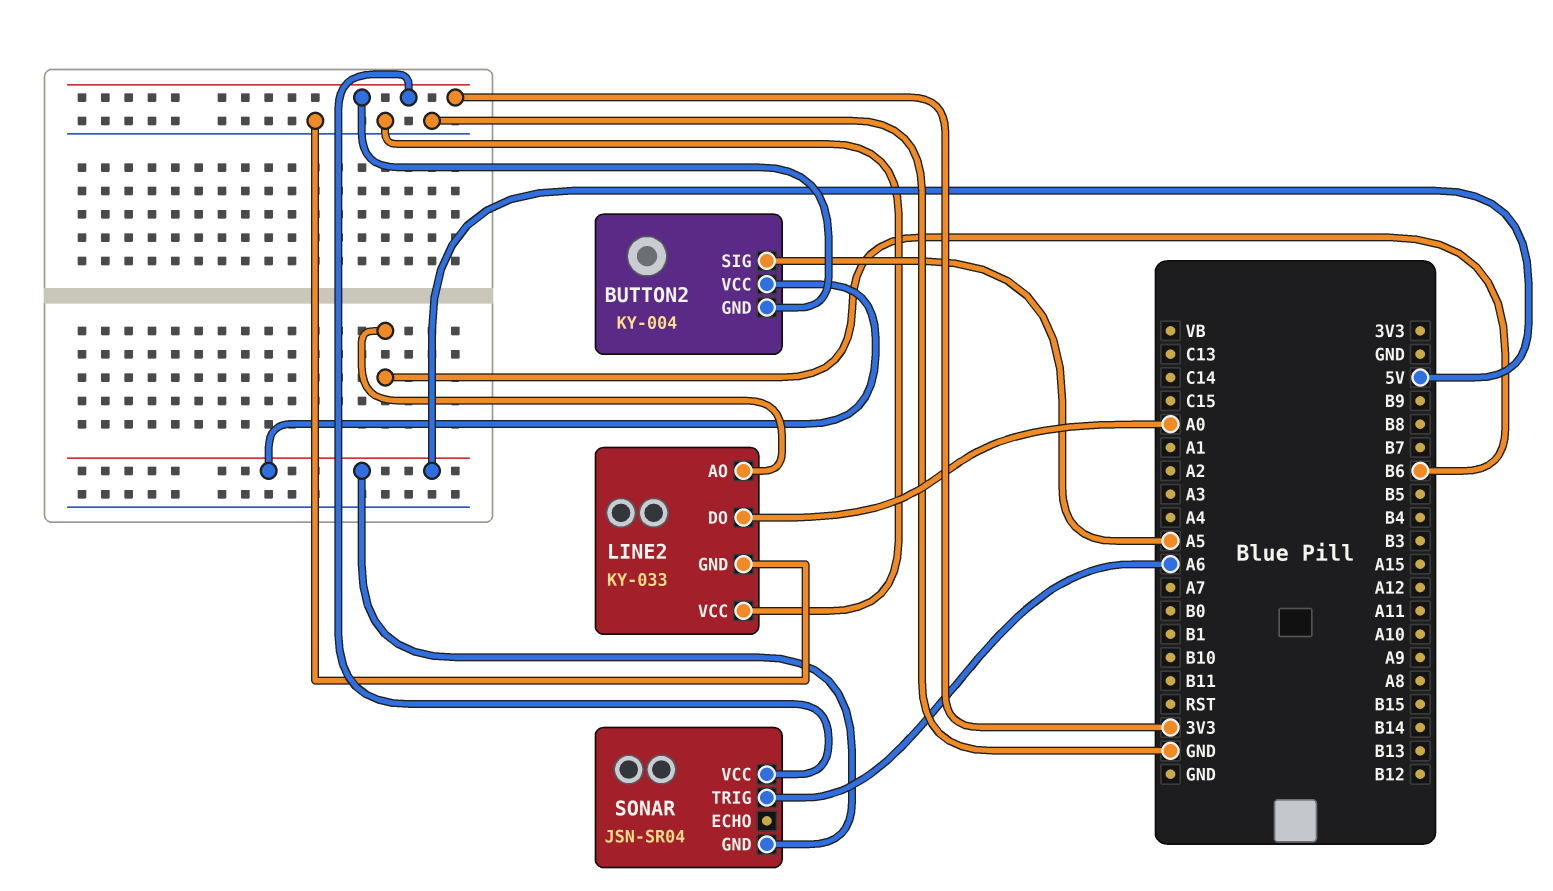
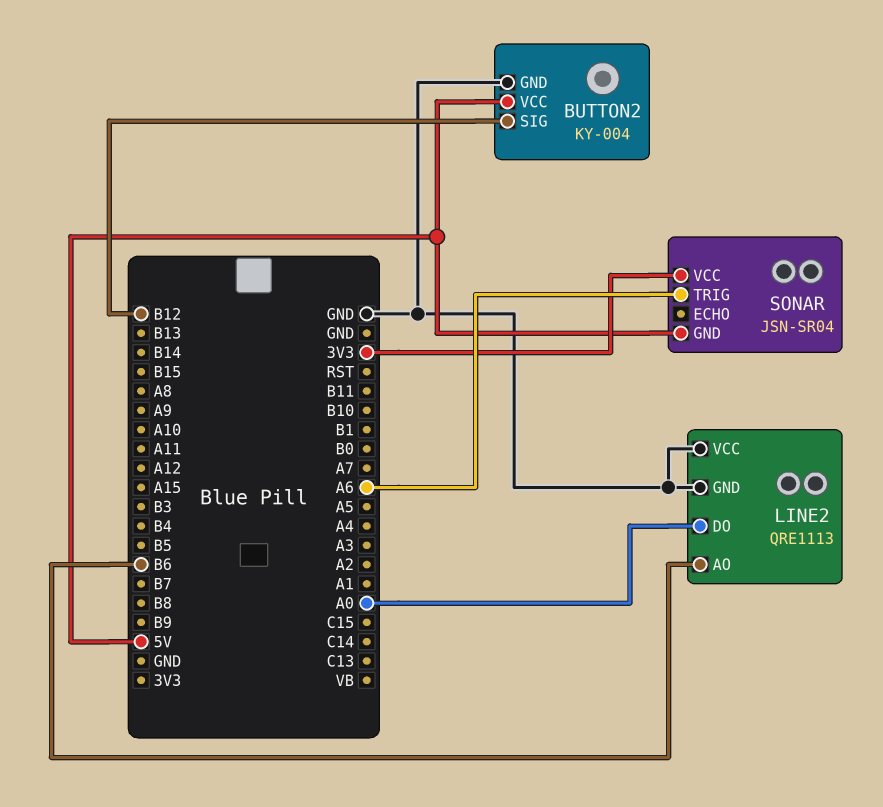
BUTTON2 pin GND: 3V3 -> GND
BUTTON2 pin SIG: A5 -> B12
LINE2: KY-033 -> QRE1113

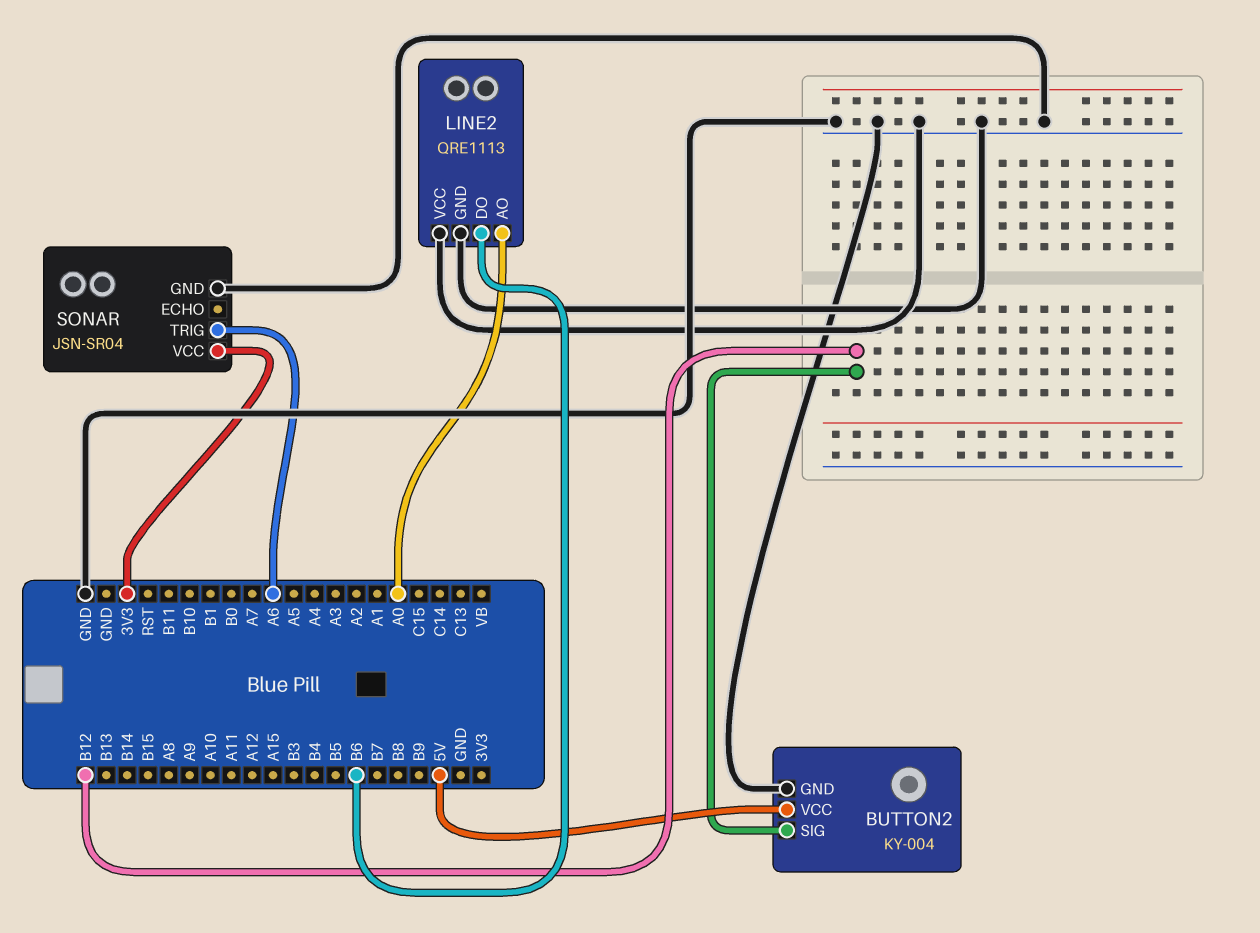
LINE2 pin AO: B6 -> A0
LINE2 pin DO: A0 -> B6
SONAR pin GND: 5V -> GND

